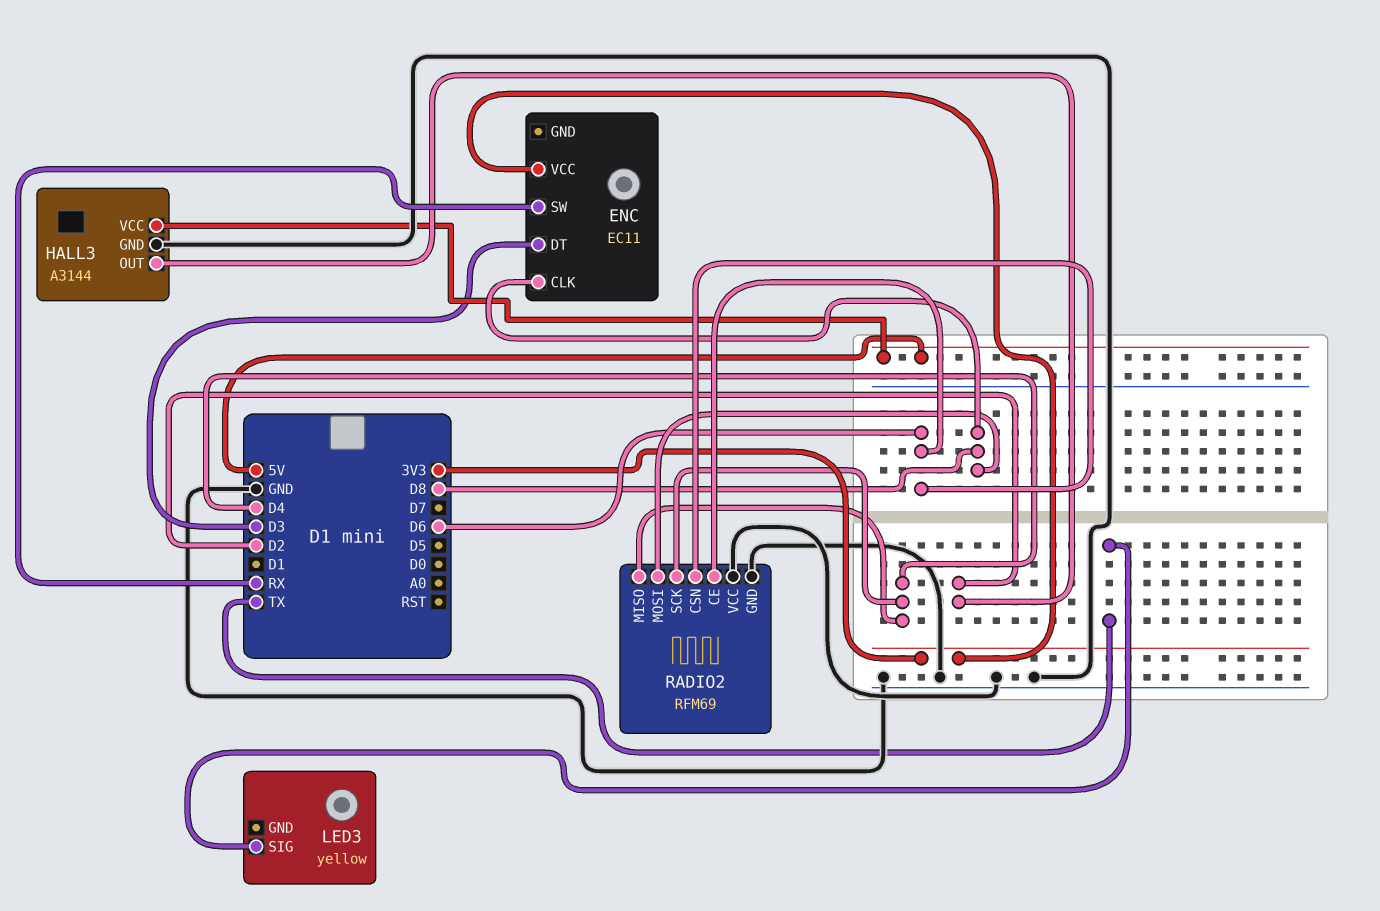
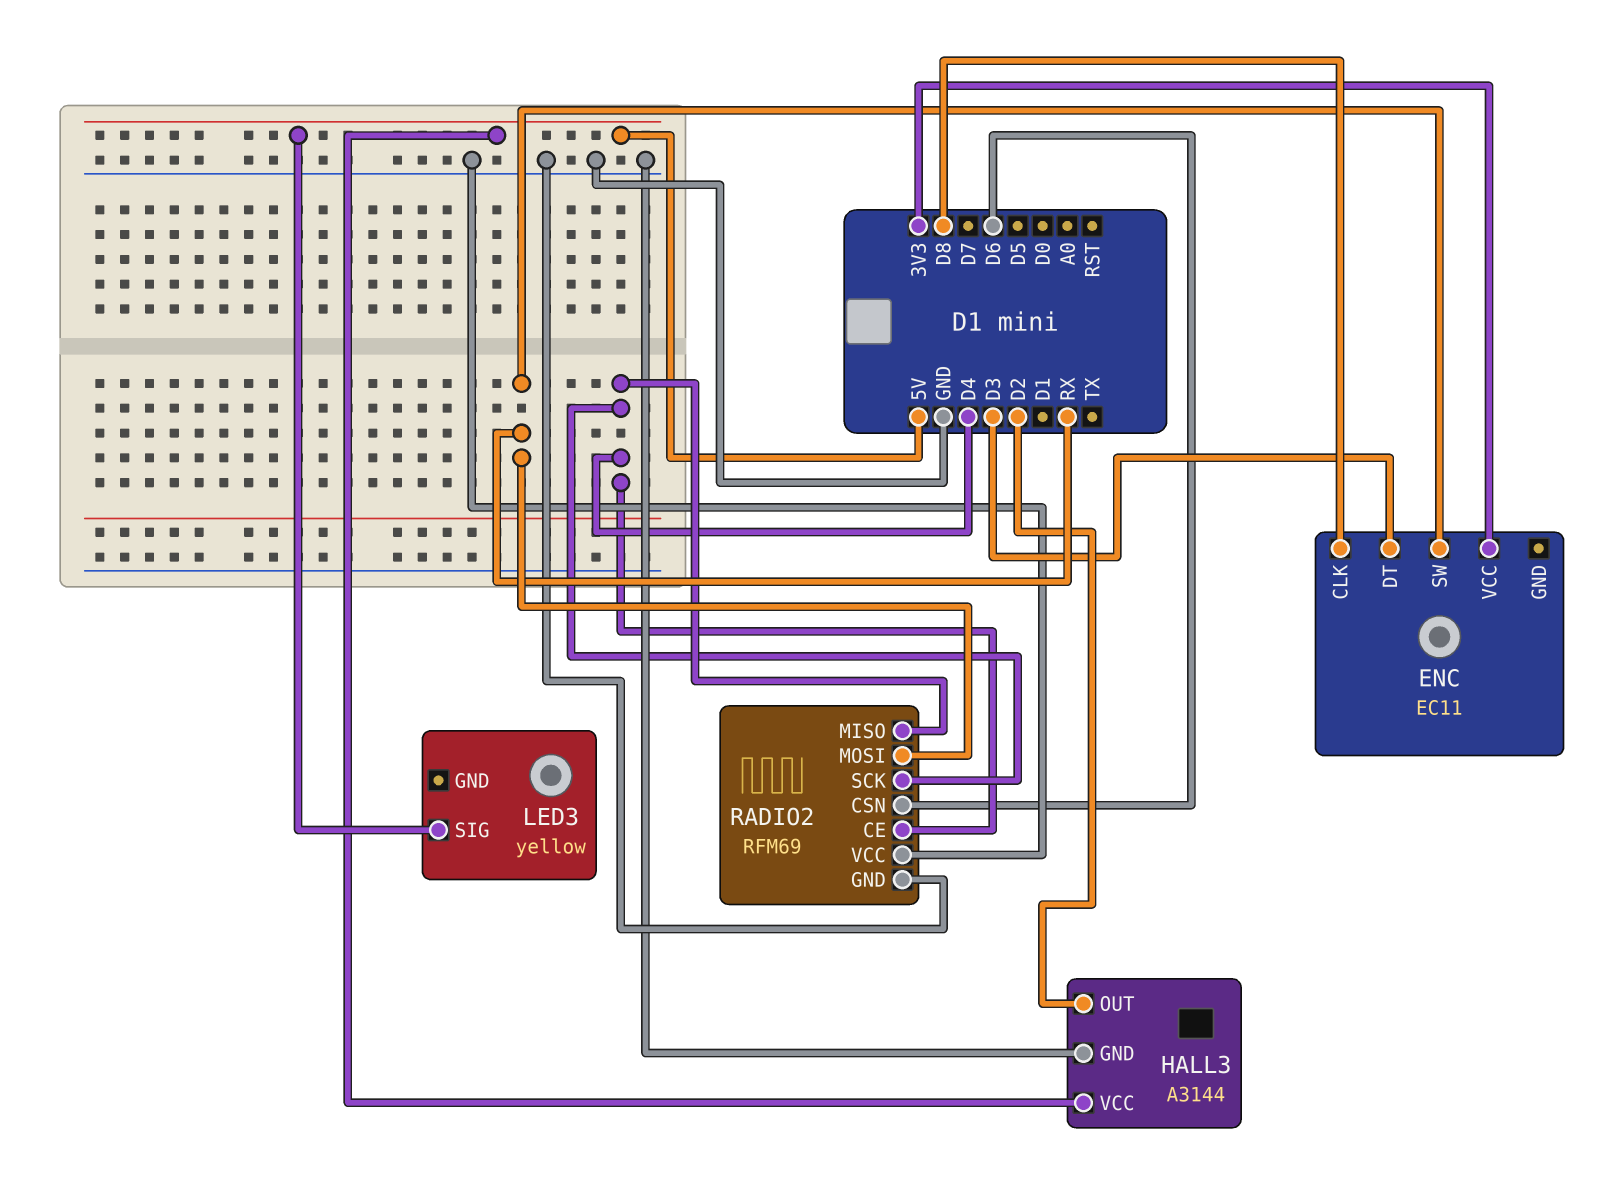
LED3 pin SIG: TX -> 5V
RADIO2 pin CE: D6 -> D4
RADIO2 pin MOSI: D8 -> RX

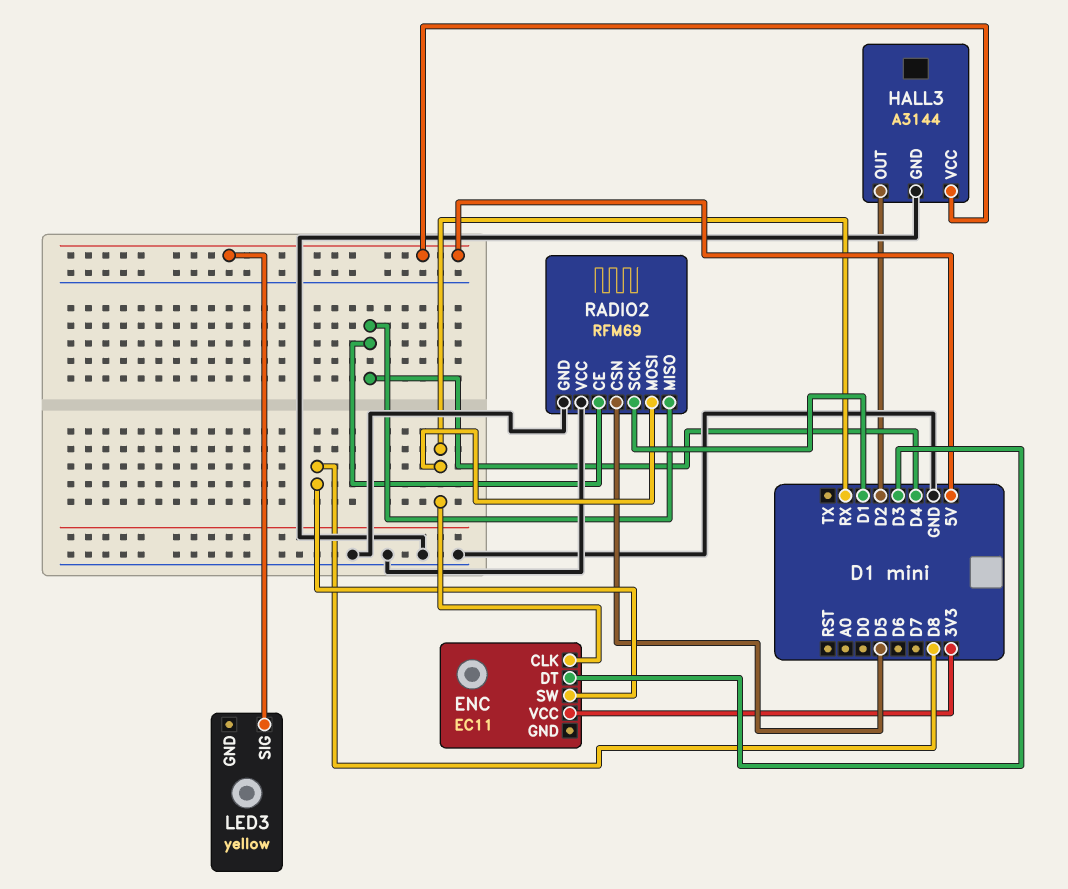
ENC pin CLK: D8 -> RX
ENC pin SW: RX -> D8
RADIO2 pin CSN: D6 -> D5
RADIO2 pin SCK: D4 -> D1

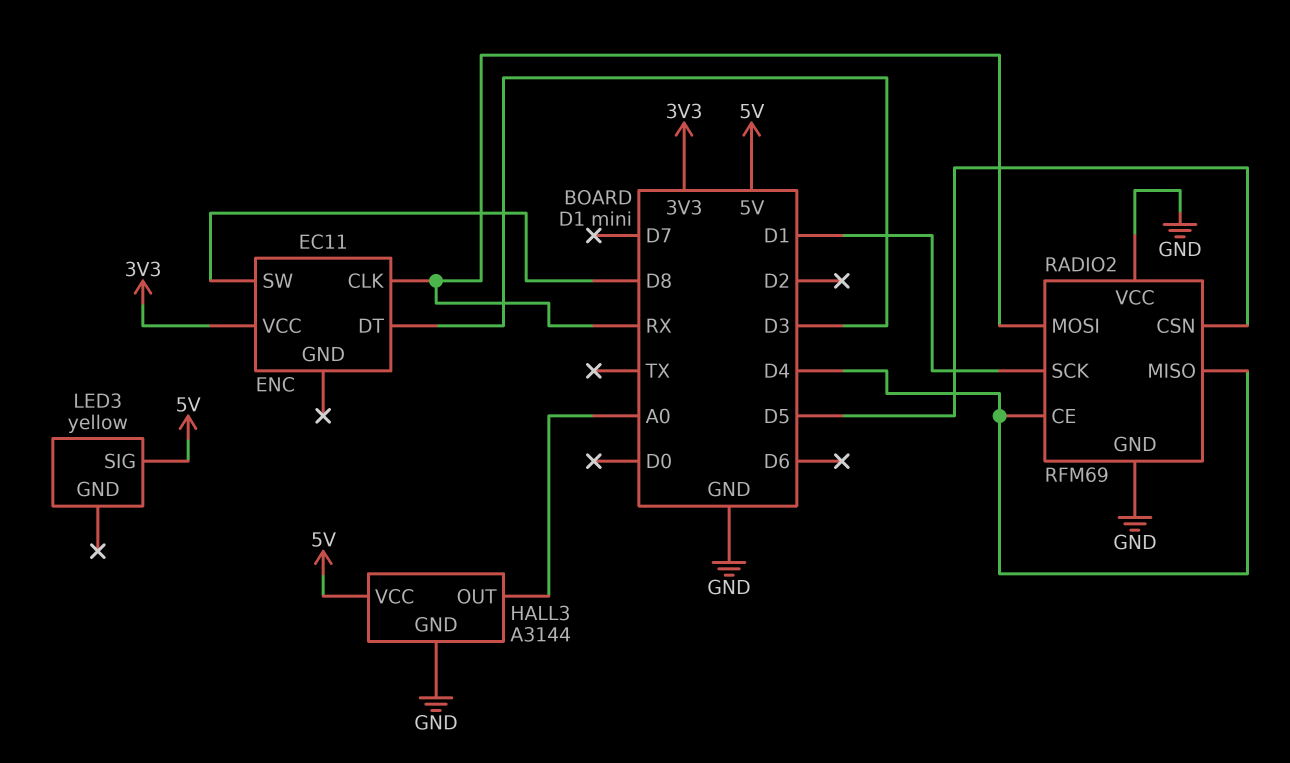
HALL3 pin OUT: D2 -> A0

